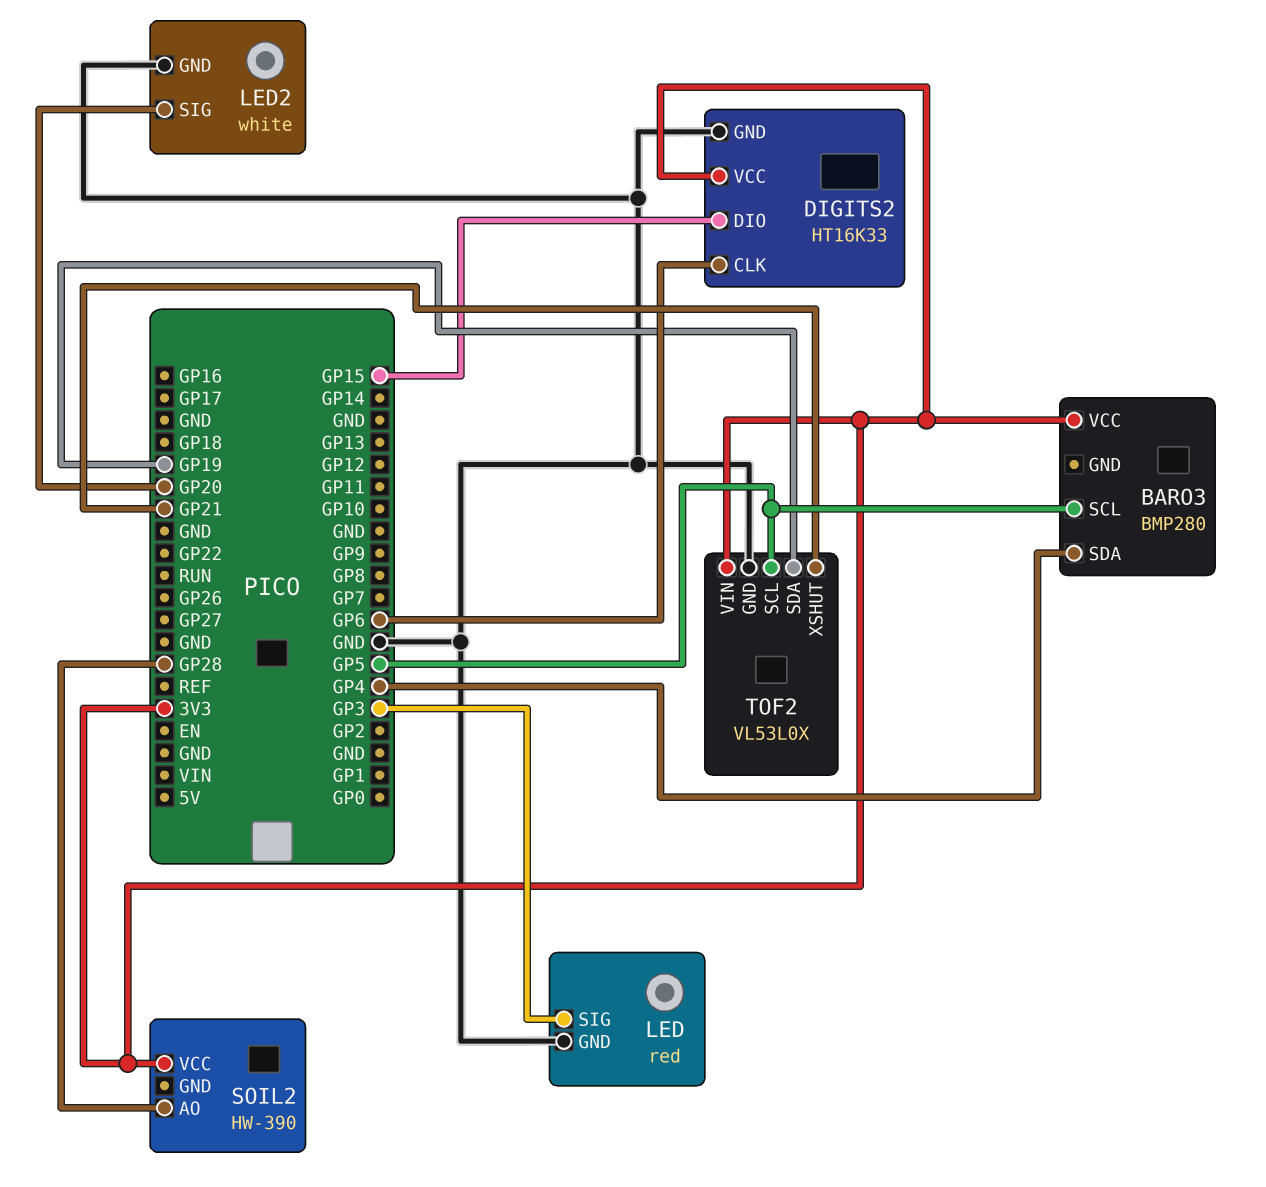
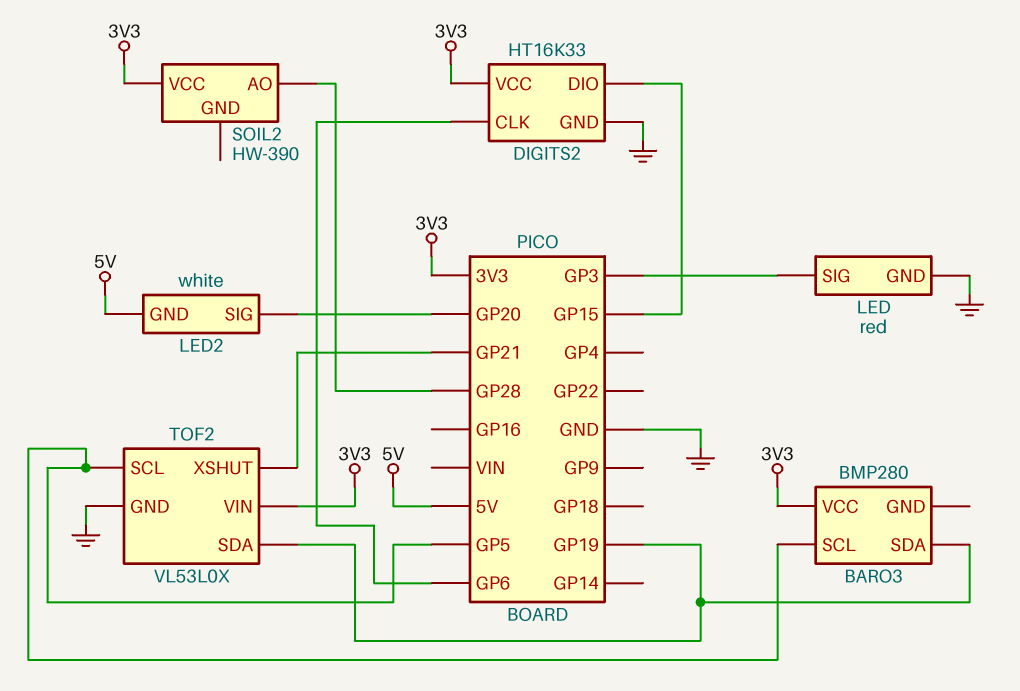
BARO3 pin SDA: GP4 -> GP19
LED2 pin GND: GND -> 5V

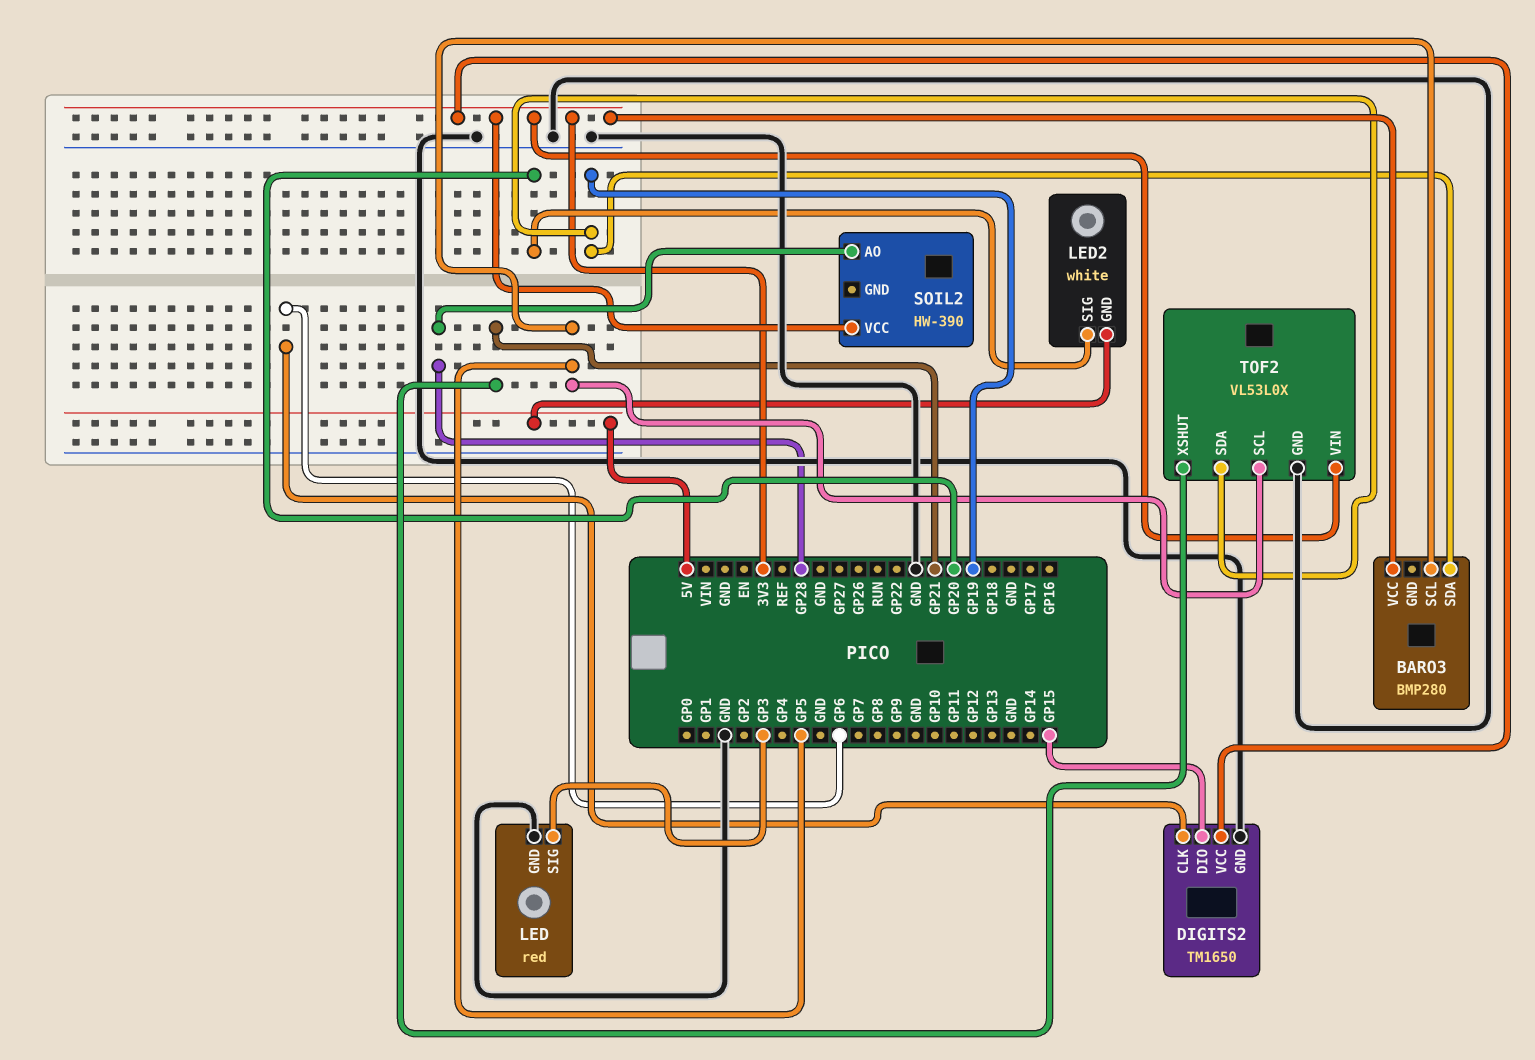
DIGITS2: HT16K33 -> TM1650

